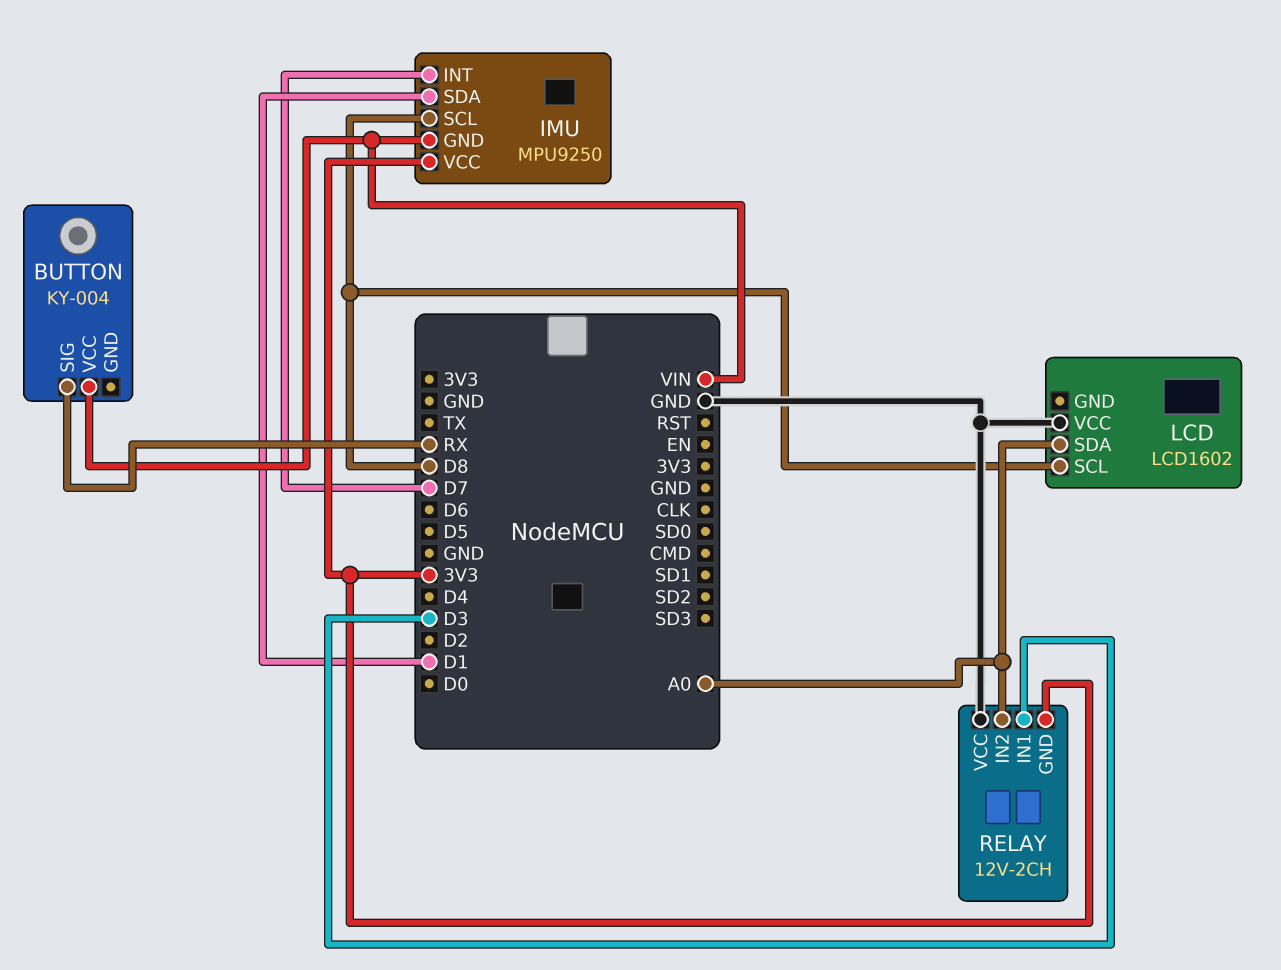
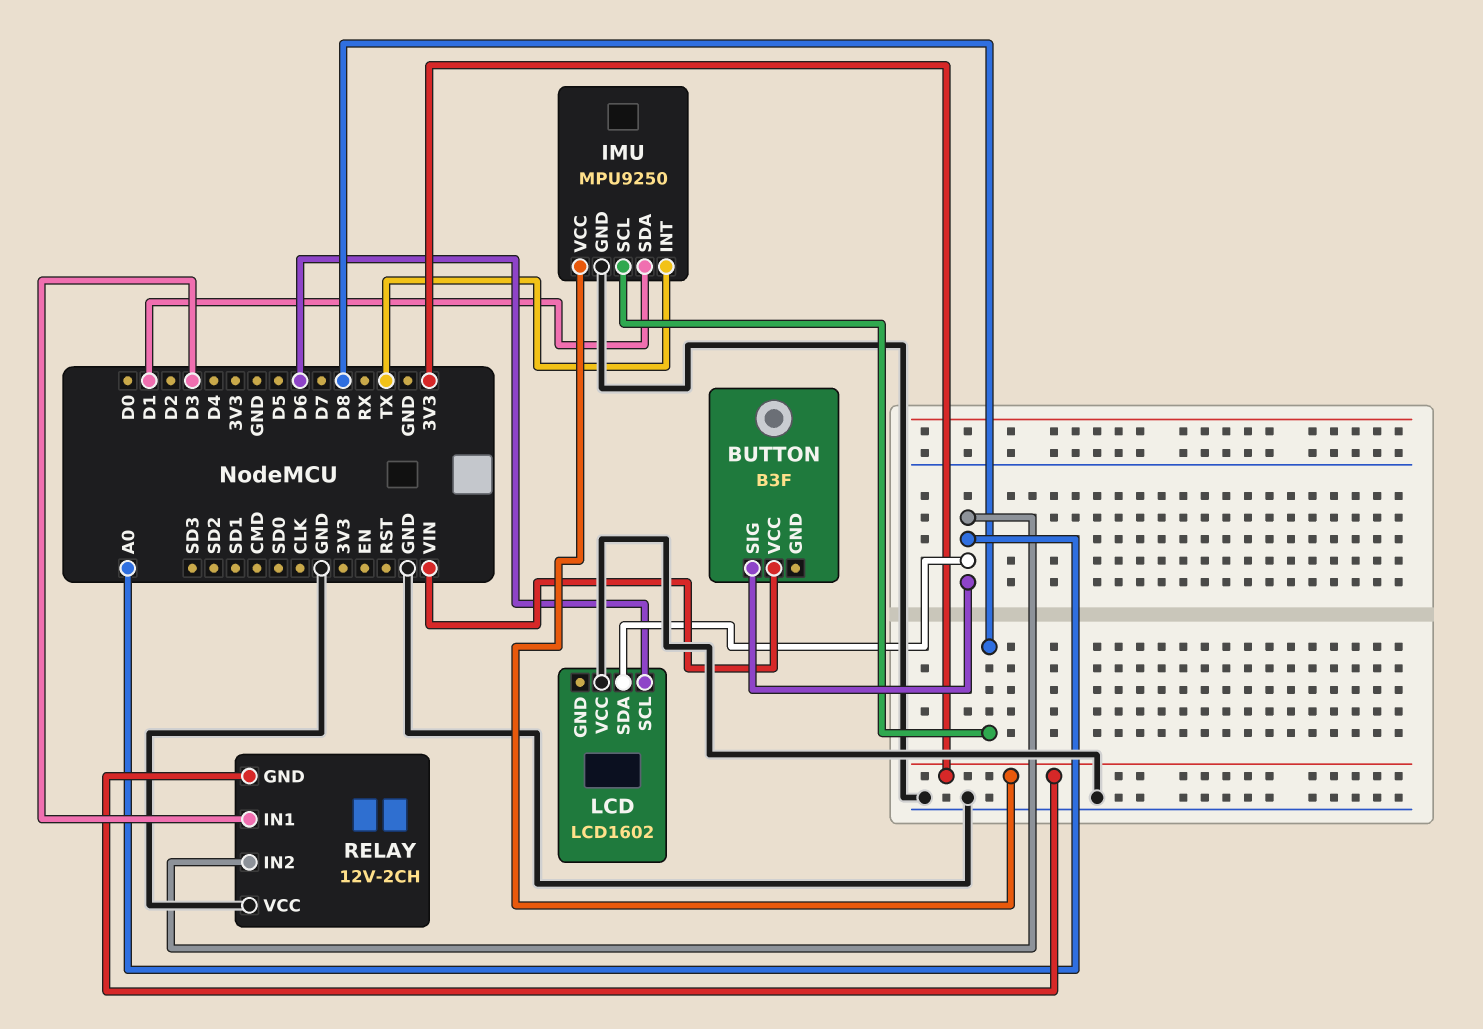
BUTTON: KY-004 -> B3F
BUTTON pin SIG: RX -> A0
IMU pin GND: VIN -> GND
IMU pin INT: D7 -> TX
LCD pin SCL: D8 -> D6

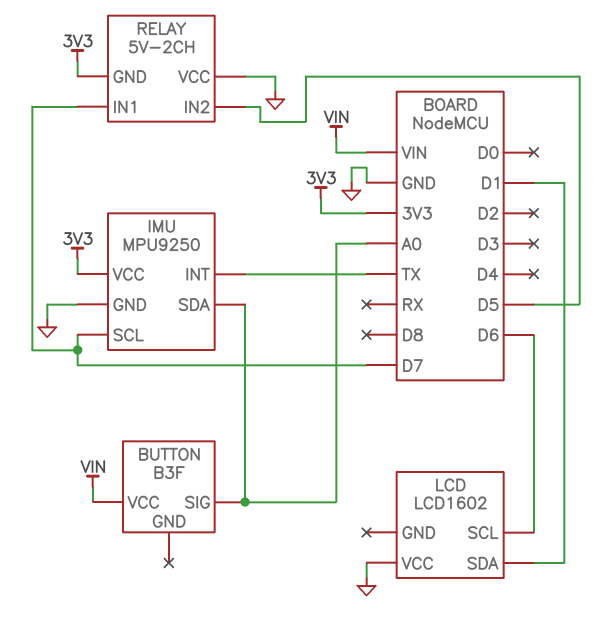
IMU pin SCL: D8 -> D7
IMU pin SDA: D1 -> A0
LCD pin SDA: A0 -> D1
RELAY: 12V-2CH -> 5V-2CH
RELAY pin IN1: D3 -> D7
RELAY pin IN2: A0 -> D5

